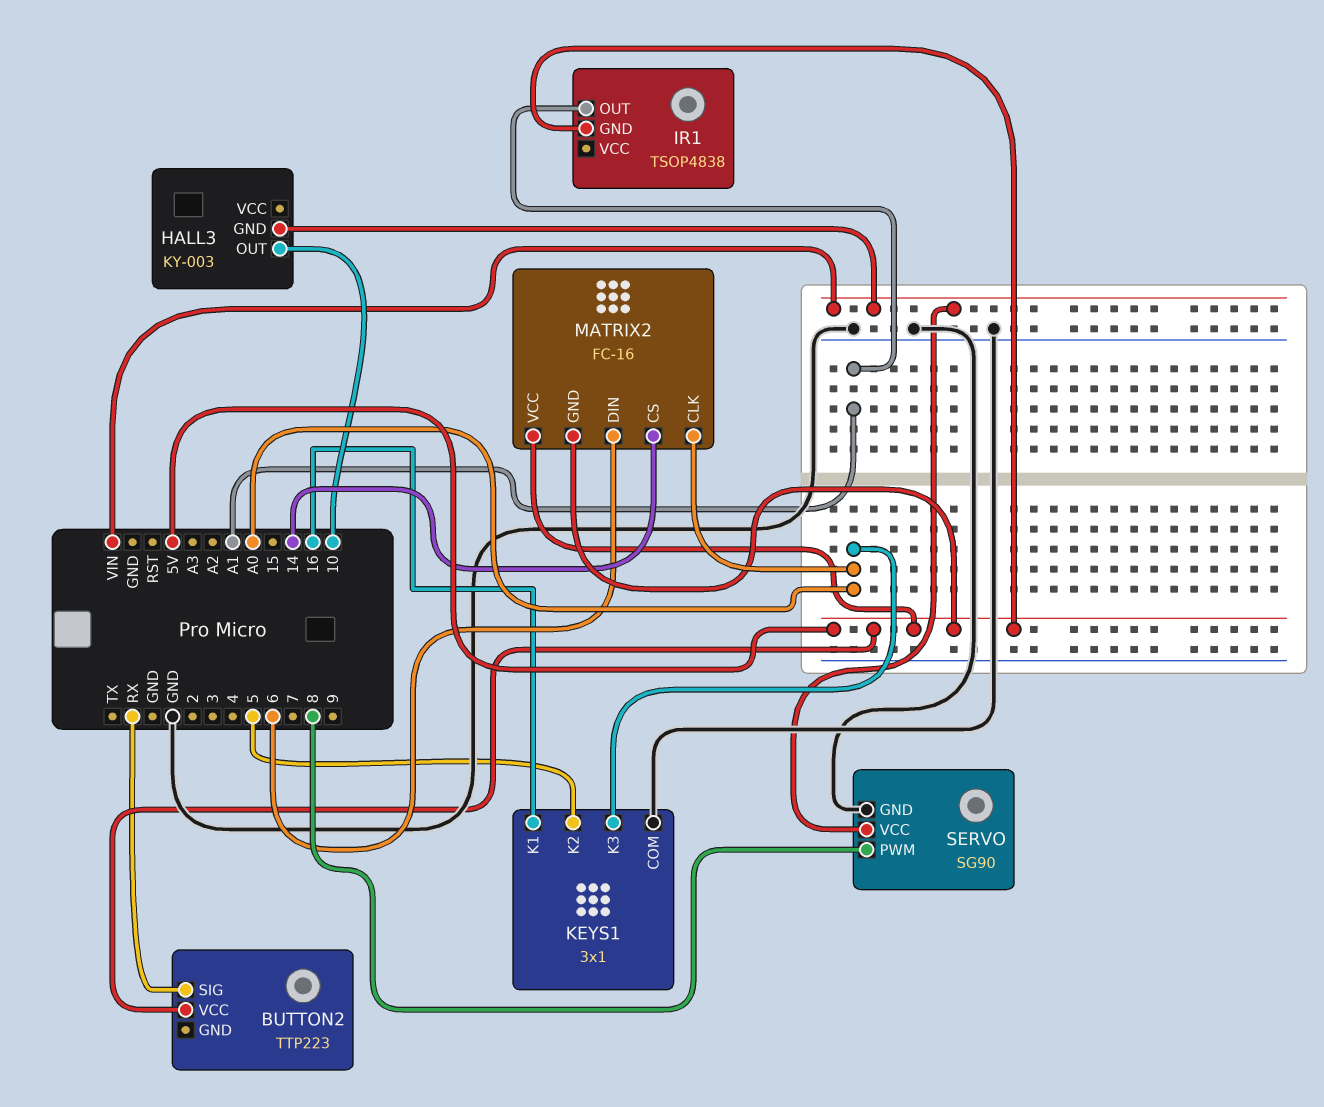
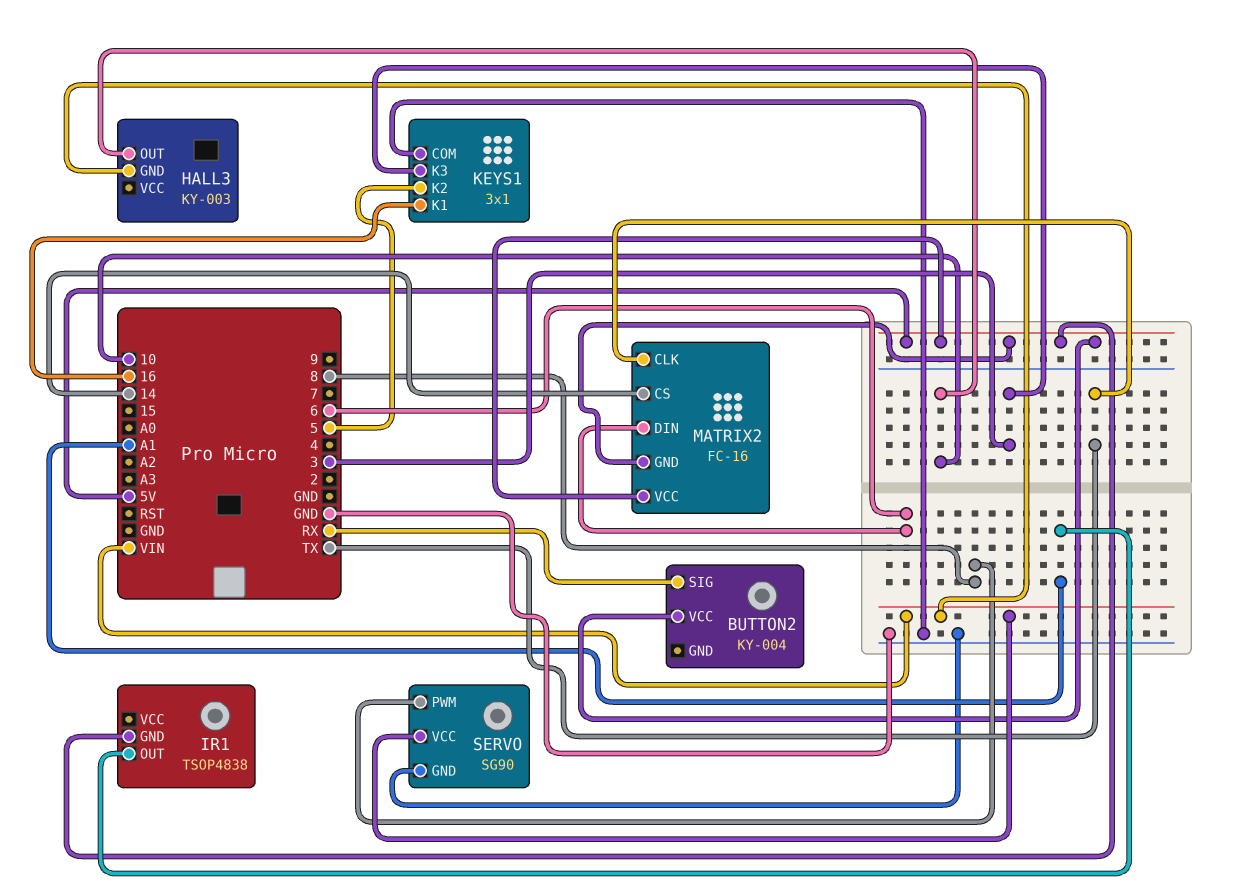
BUTTON2: TTP223 -> KY-004
KEYS1 pin K3: A0 -> 3
MATRIX2 pin CLK: A0 -> TX

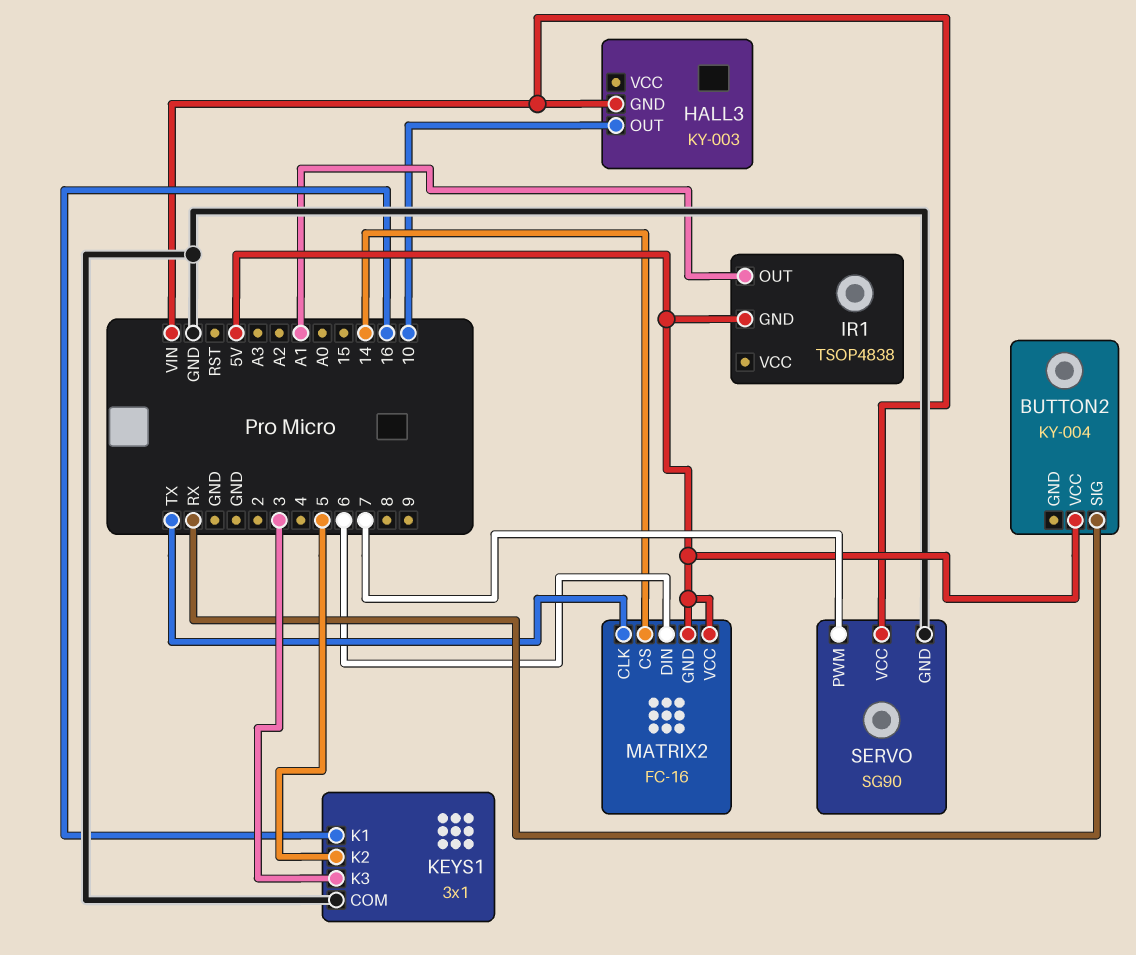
SERVO pin PWM: 8 -> 7

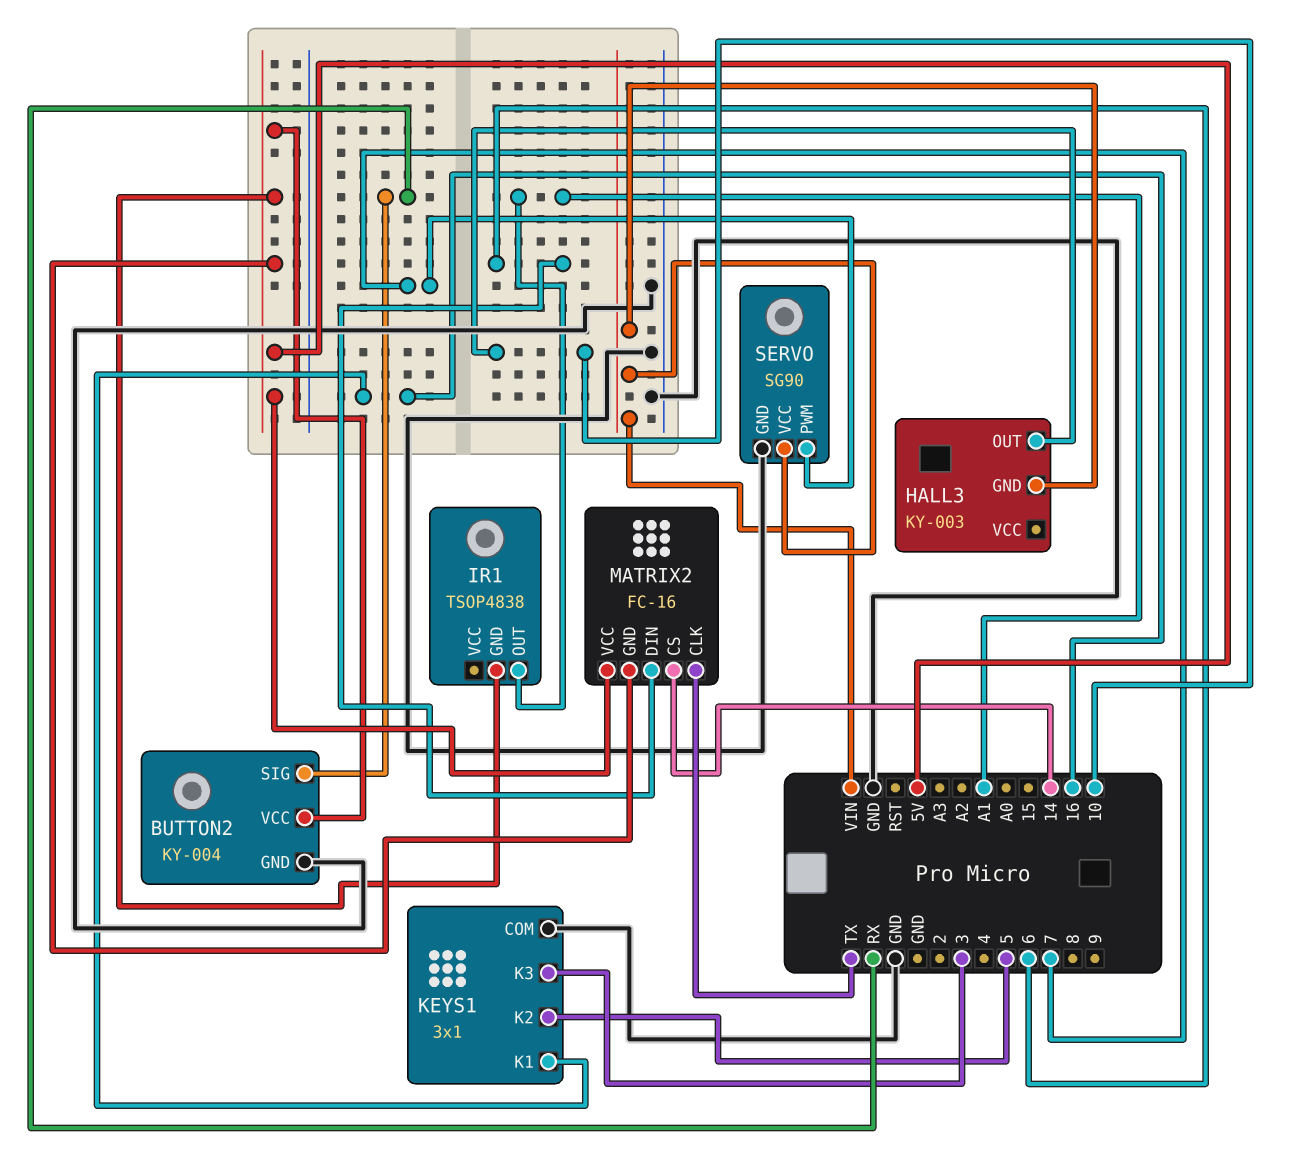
BUTTON2 pin GND: none -> GND

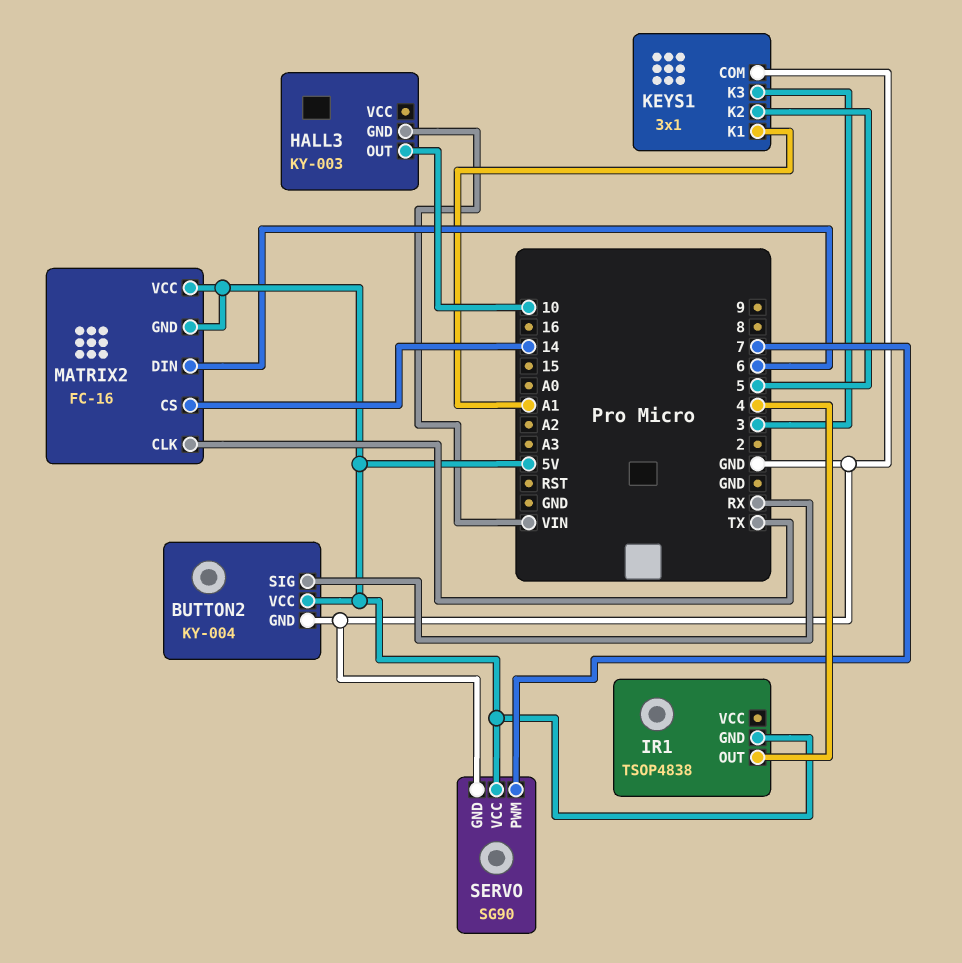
IR1 pin OUT: A1 -> 4
KEYS1 pin K1: 16 -> A1
SERVO pin VCC: VIN -> 5V

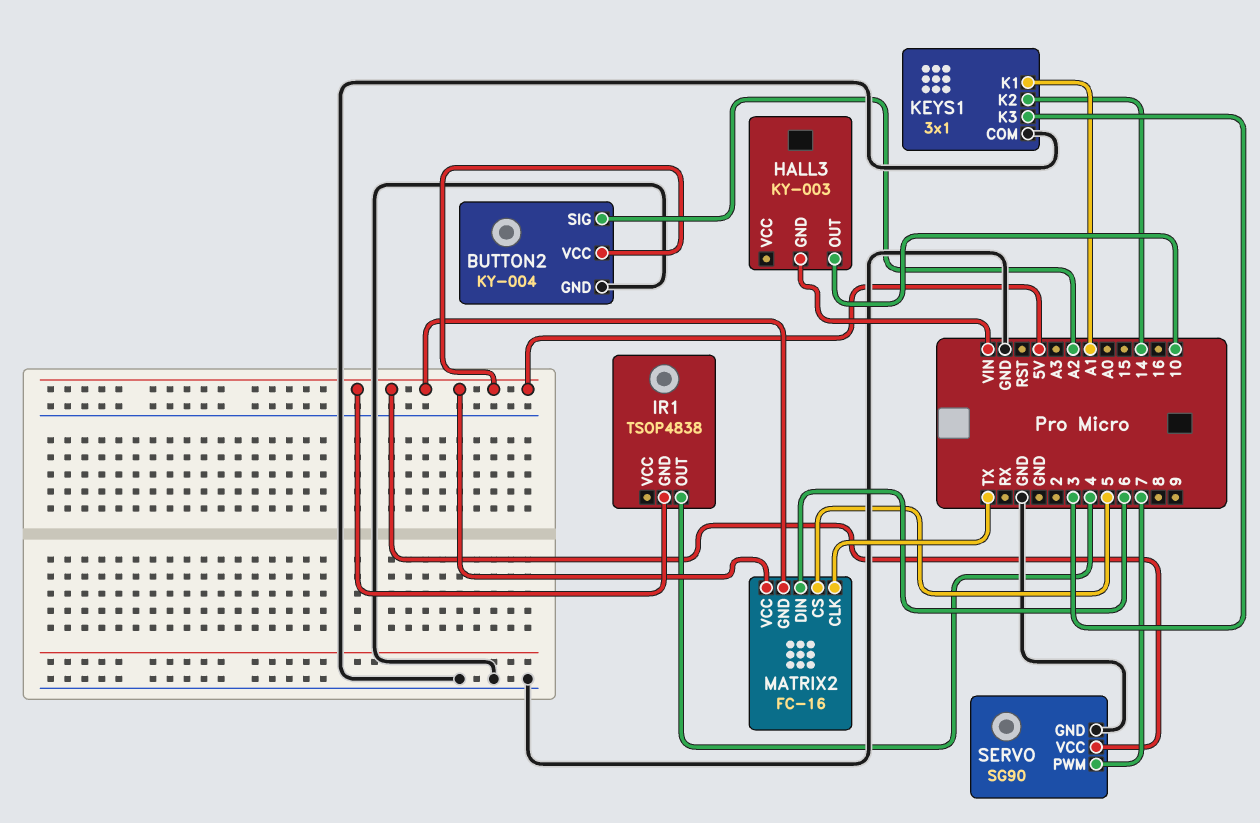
BUTTON2 pin SIG: RX -> A2
KEYS1 pin K2: 5 -> 14
MATRIX2 pin CS: 14 -> 5

